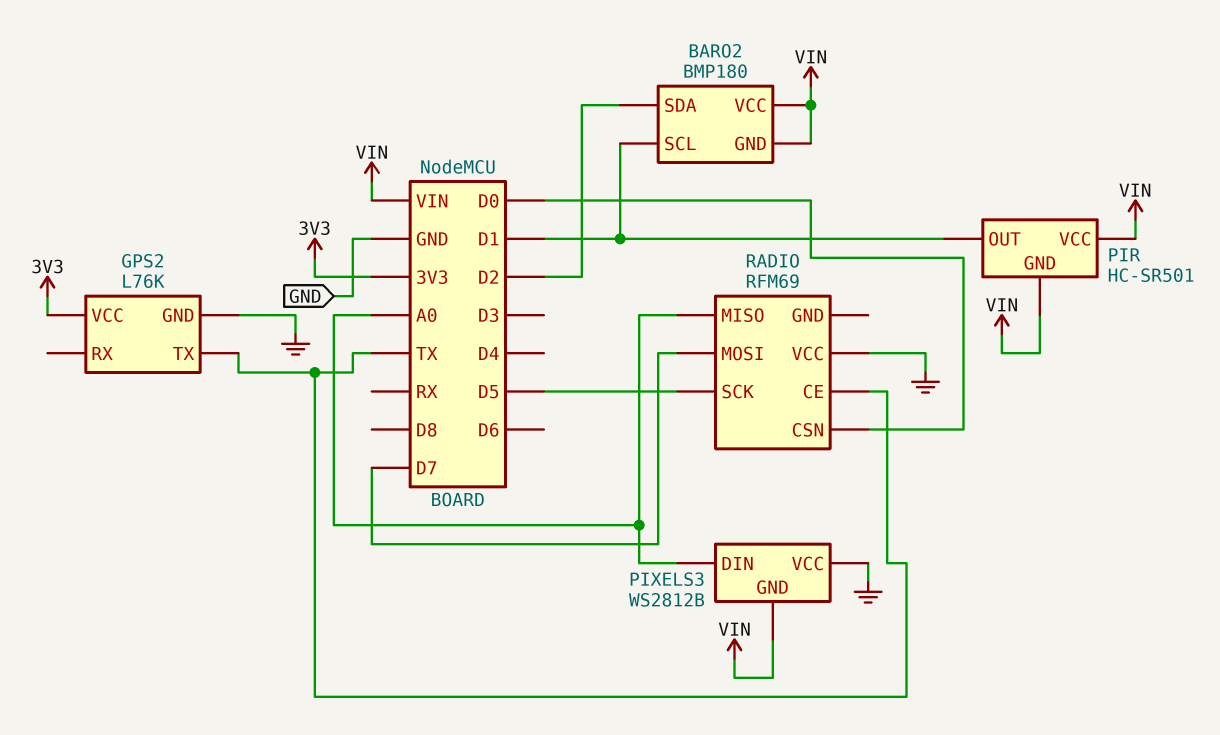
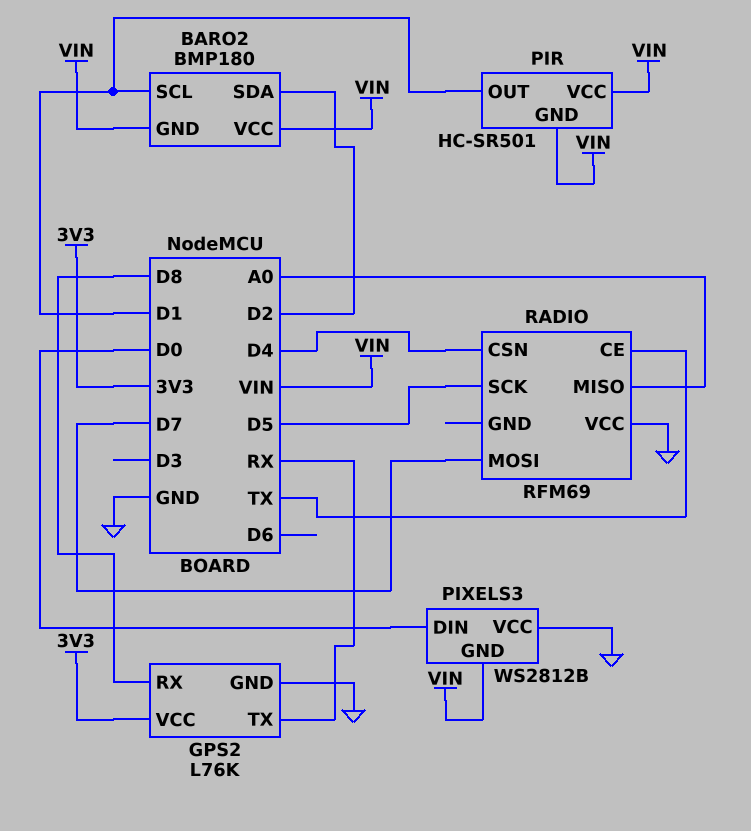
GPS2 pin RX: none -> D8
GPS2 pin TX: TX -> RX
PIXELS3 pin DIN: A0 -> D0
RADIO pin CSN: D0 -> D4

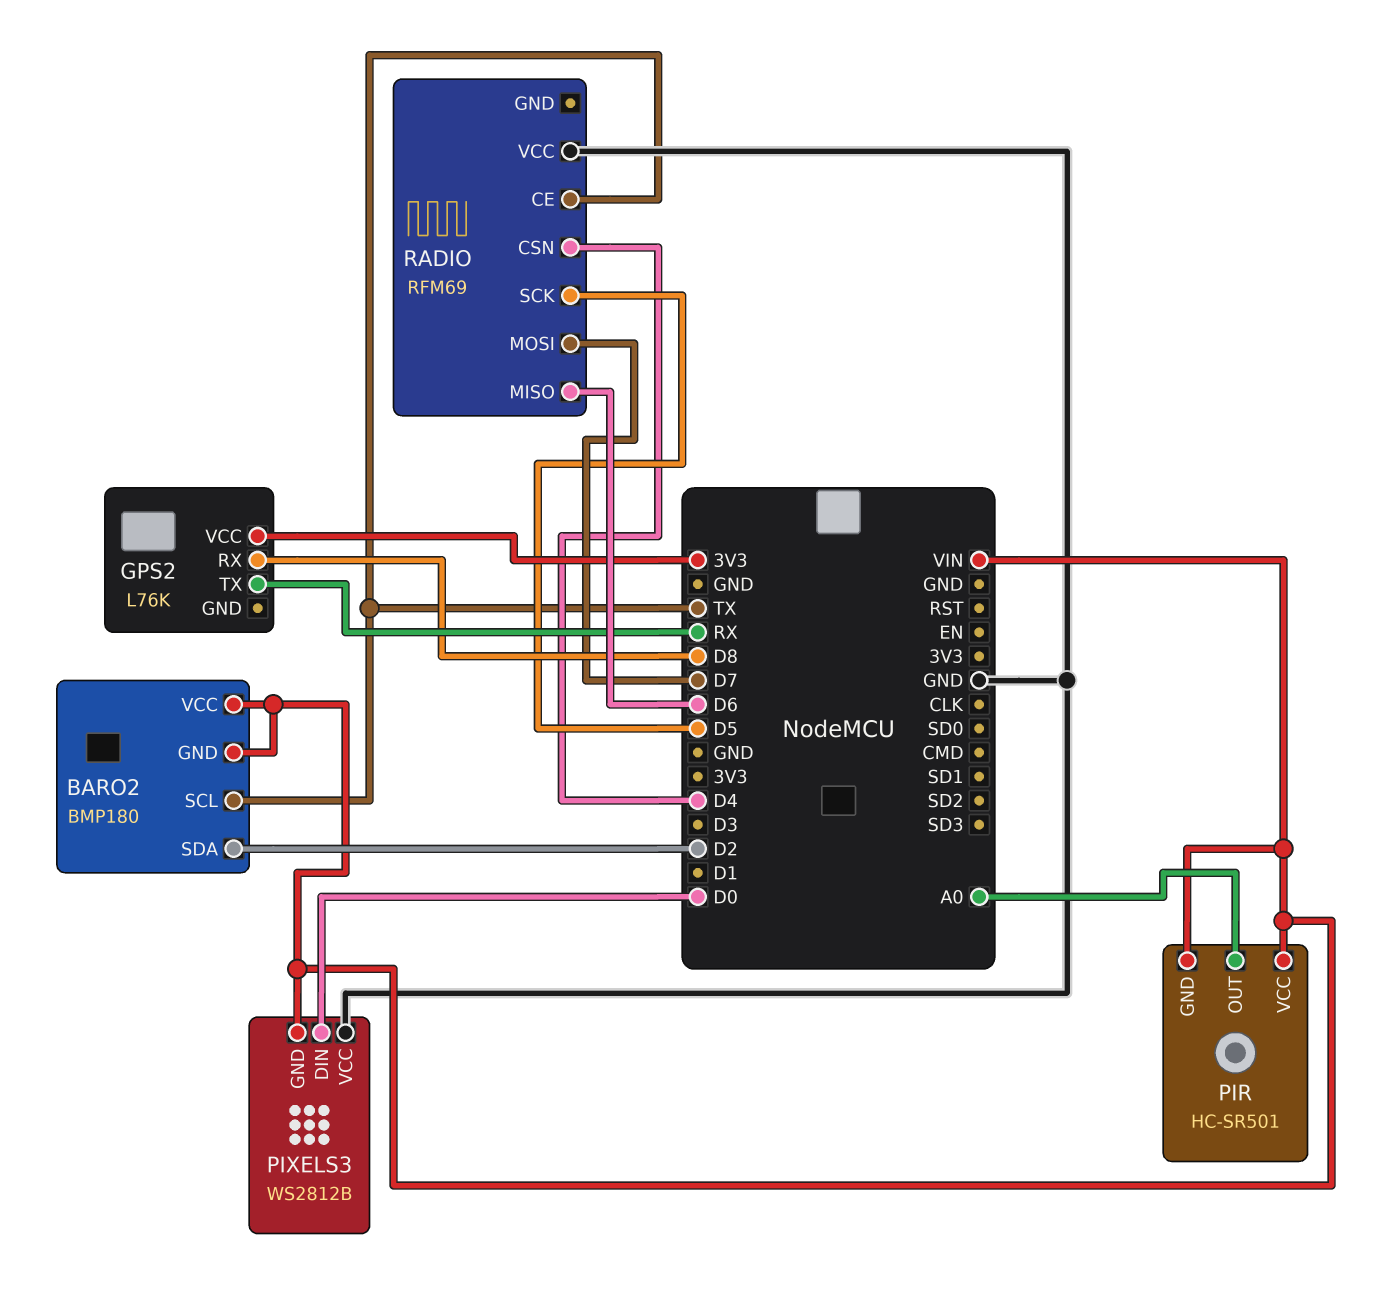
BARO2 pin SCL: D1 -> TX
GPS2 pin GND: GND -> none
PIR pin OUT: D1 -> A0
RADIO pin MISO: A0 -> D6

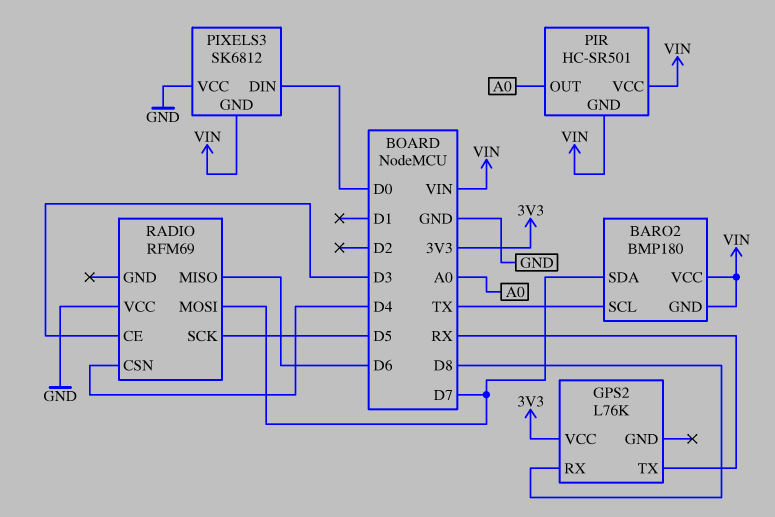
BARO2 pin SDA: D2 -> D7
PIXELS3: WS2812B -> SK6812
RADIO pin CE: TX -> D3

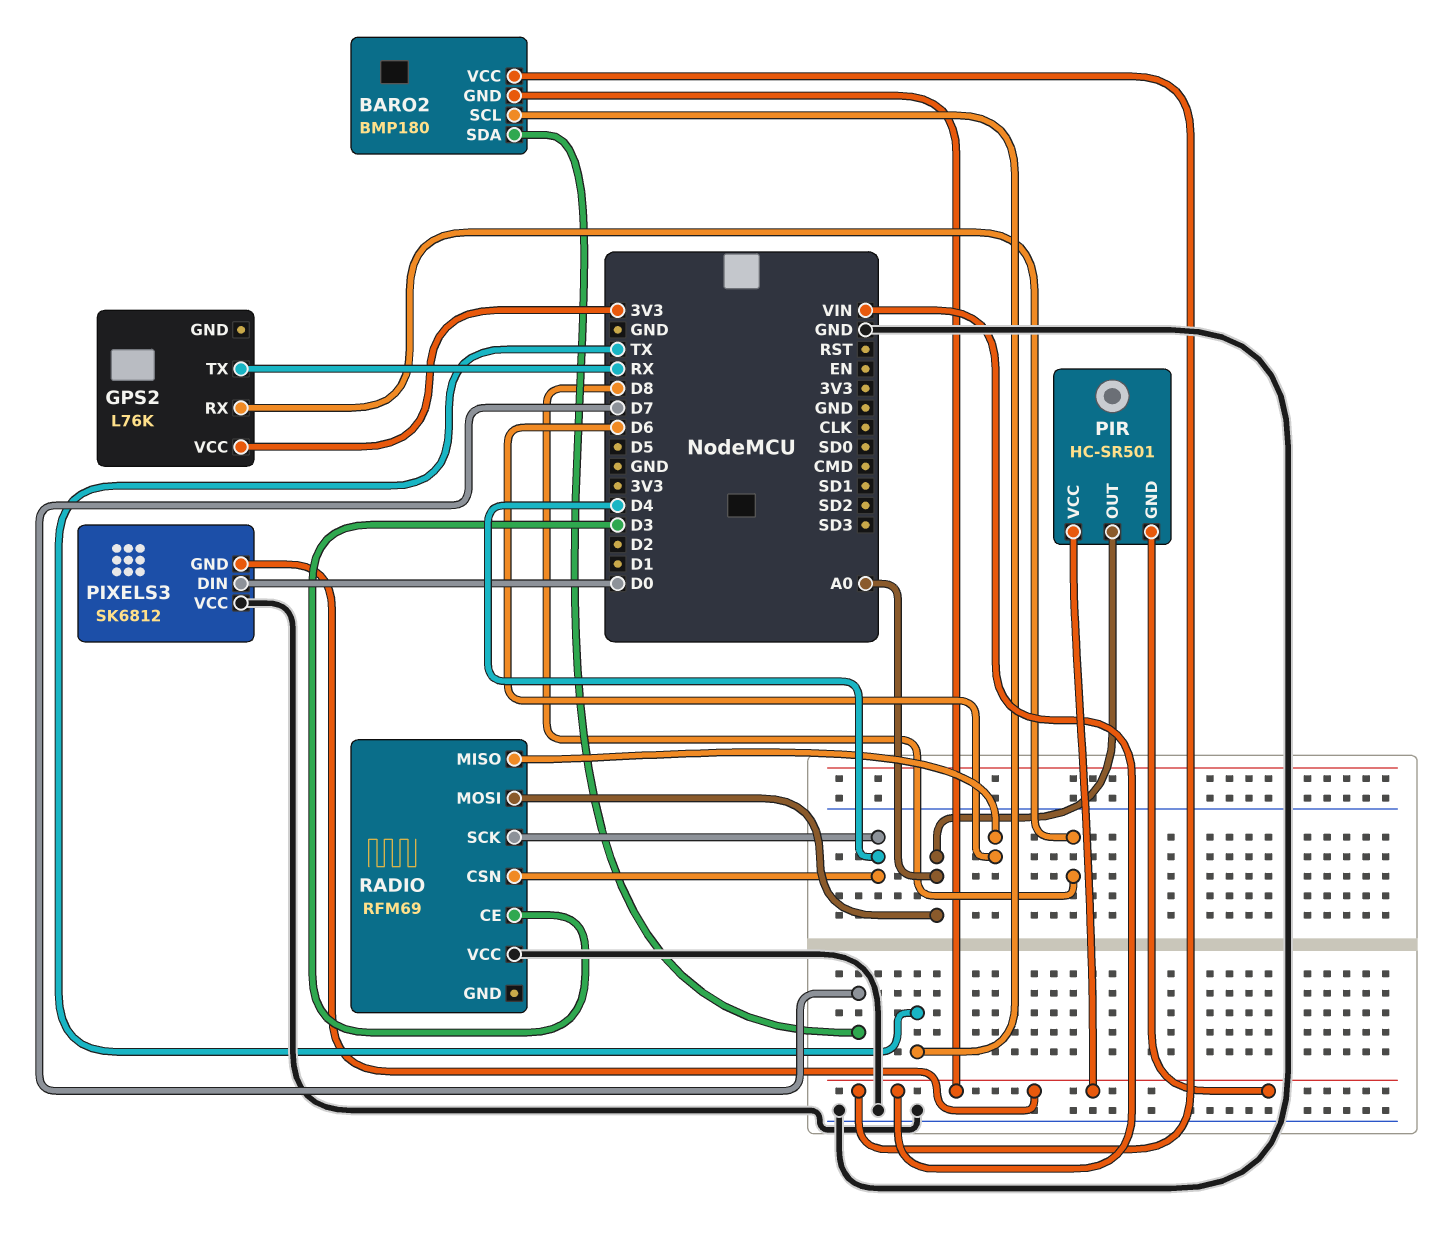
RADIO pin MOSI: D7 -> A0
RADIO pin SCK: D5 -> D4

